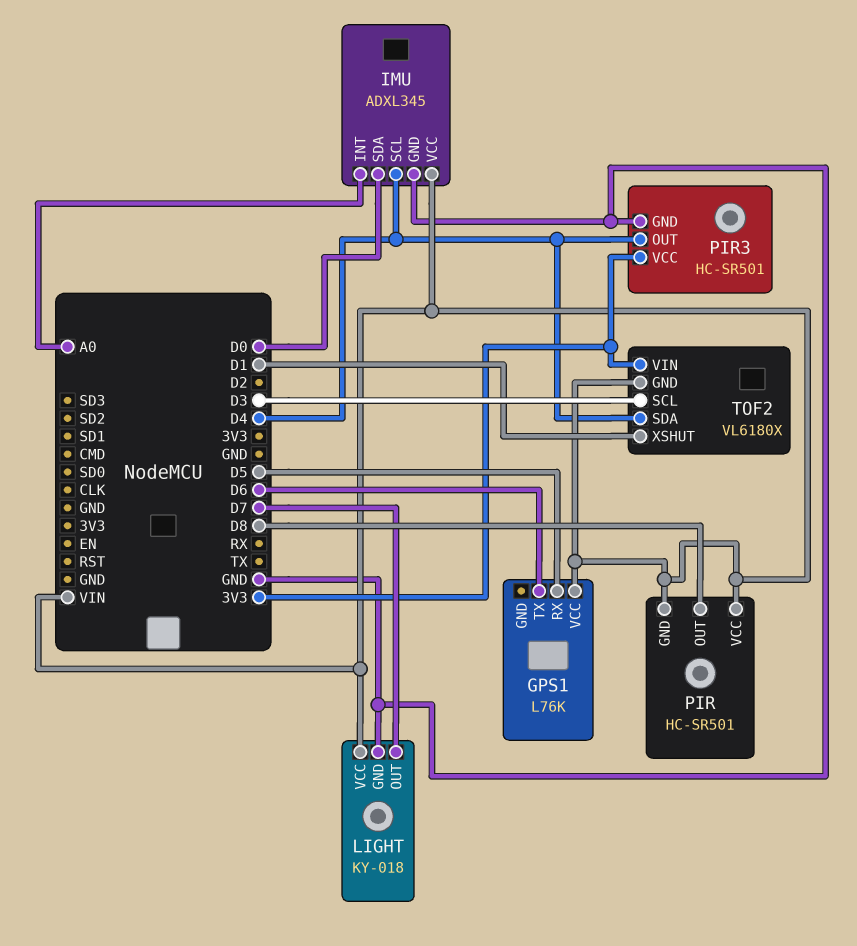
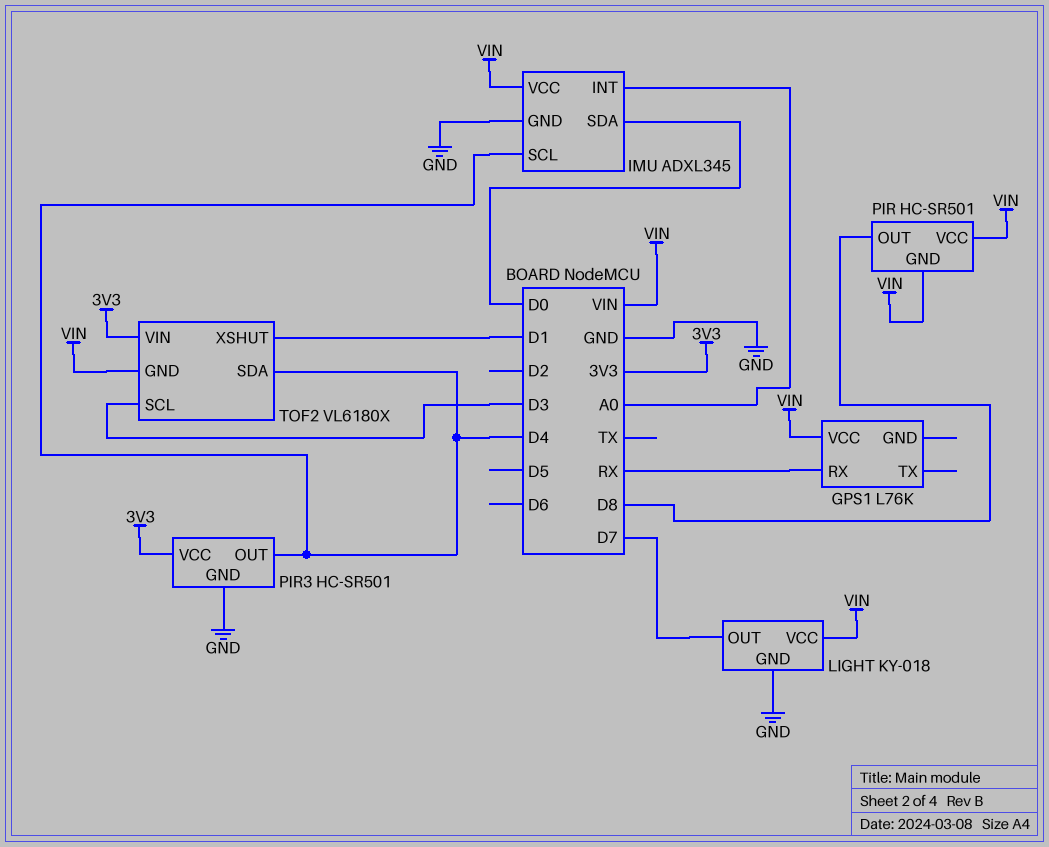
GPS1 pin RX: D5 -> RX
GPS1 pin TX: D6 -> none

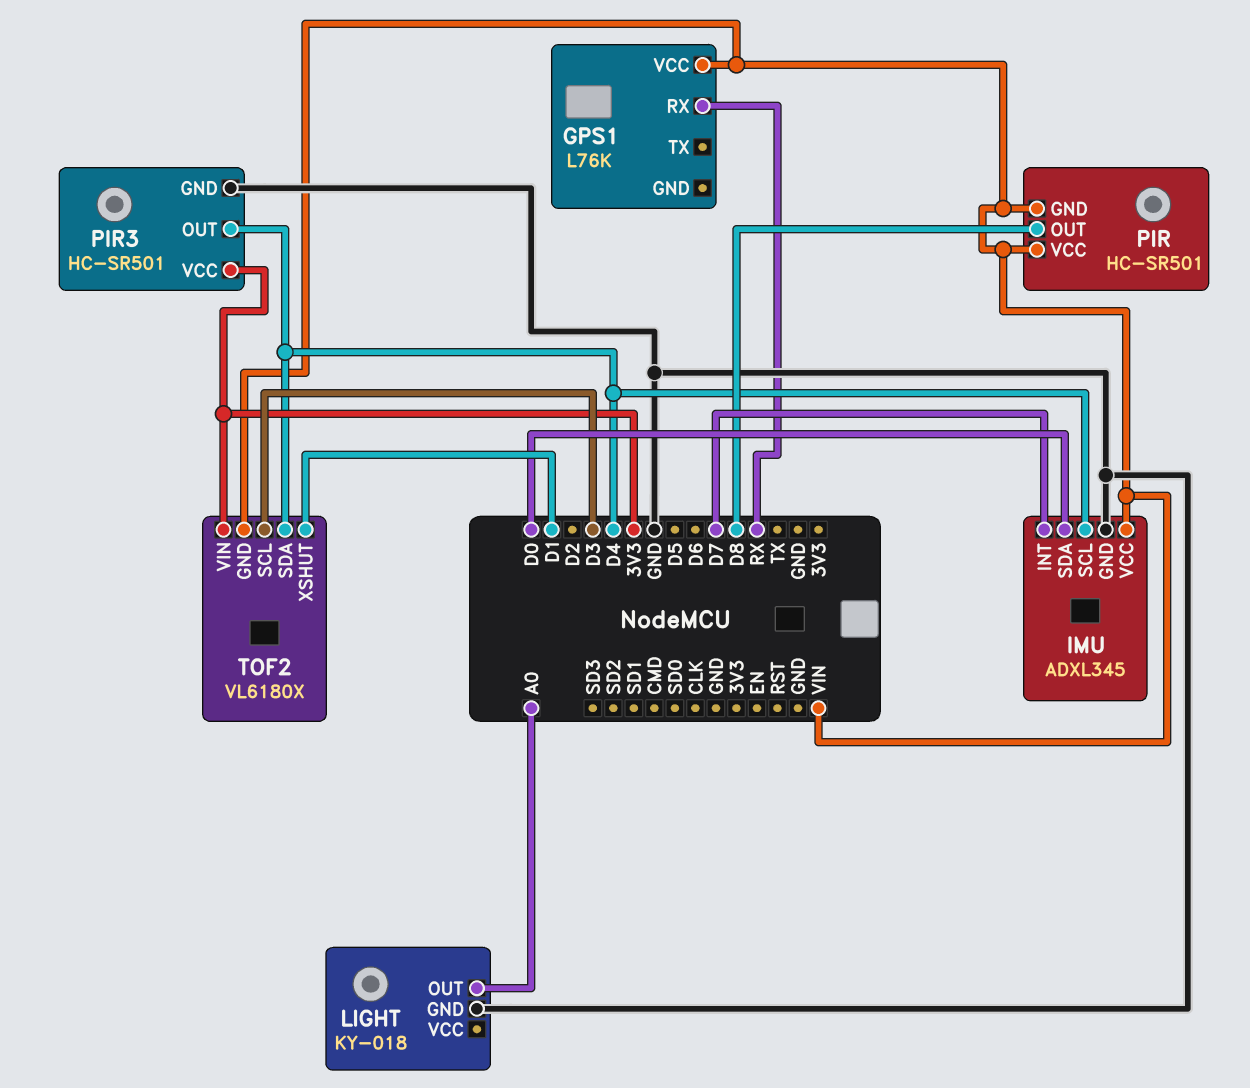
IMU pin INT: A0 -> D7
LIGHT pin OUT: D7 -> A0
LIGHT pin VCC: VIN -> none

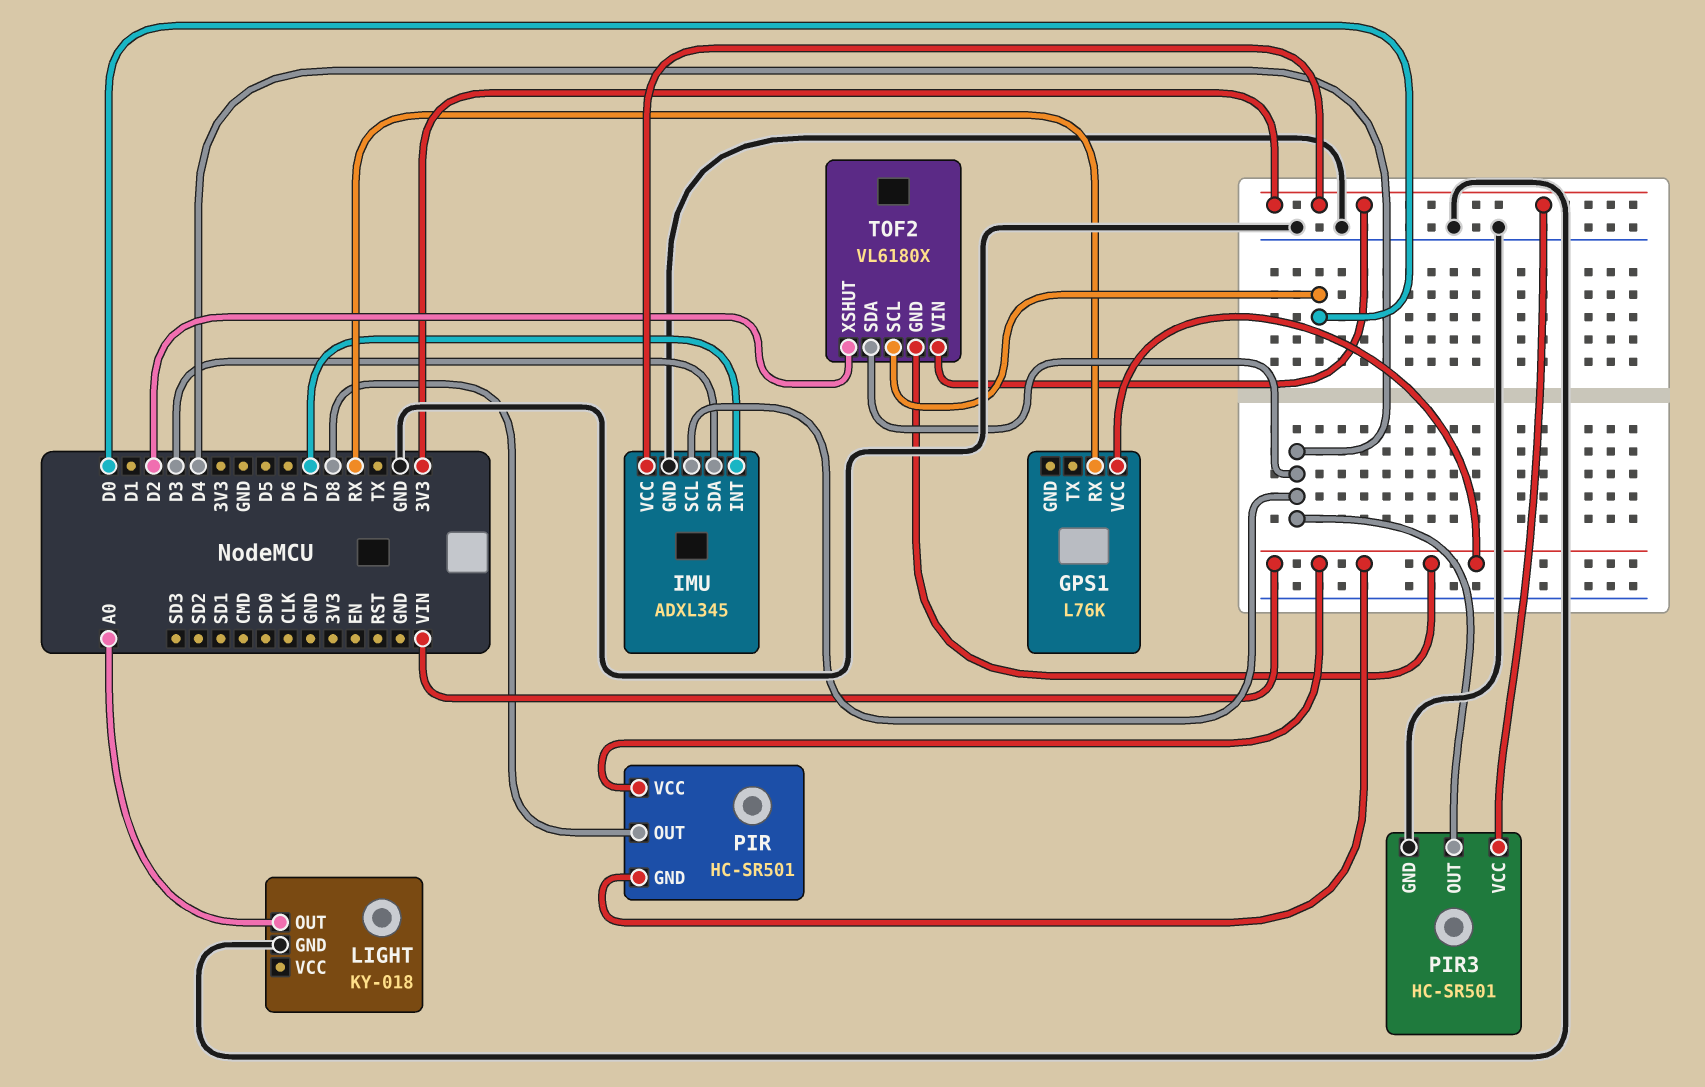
IMU pin SDA: D0 -> D3
IMU pin VCC: VIN -> 3V3
TOF2 pin SCL: D3 -> D0
TOF2 pin XSHUT: D1 -> D2

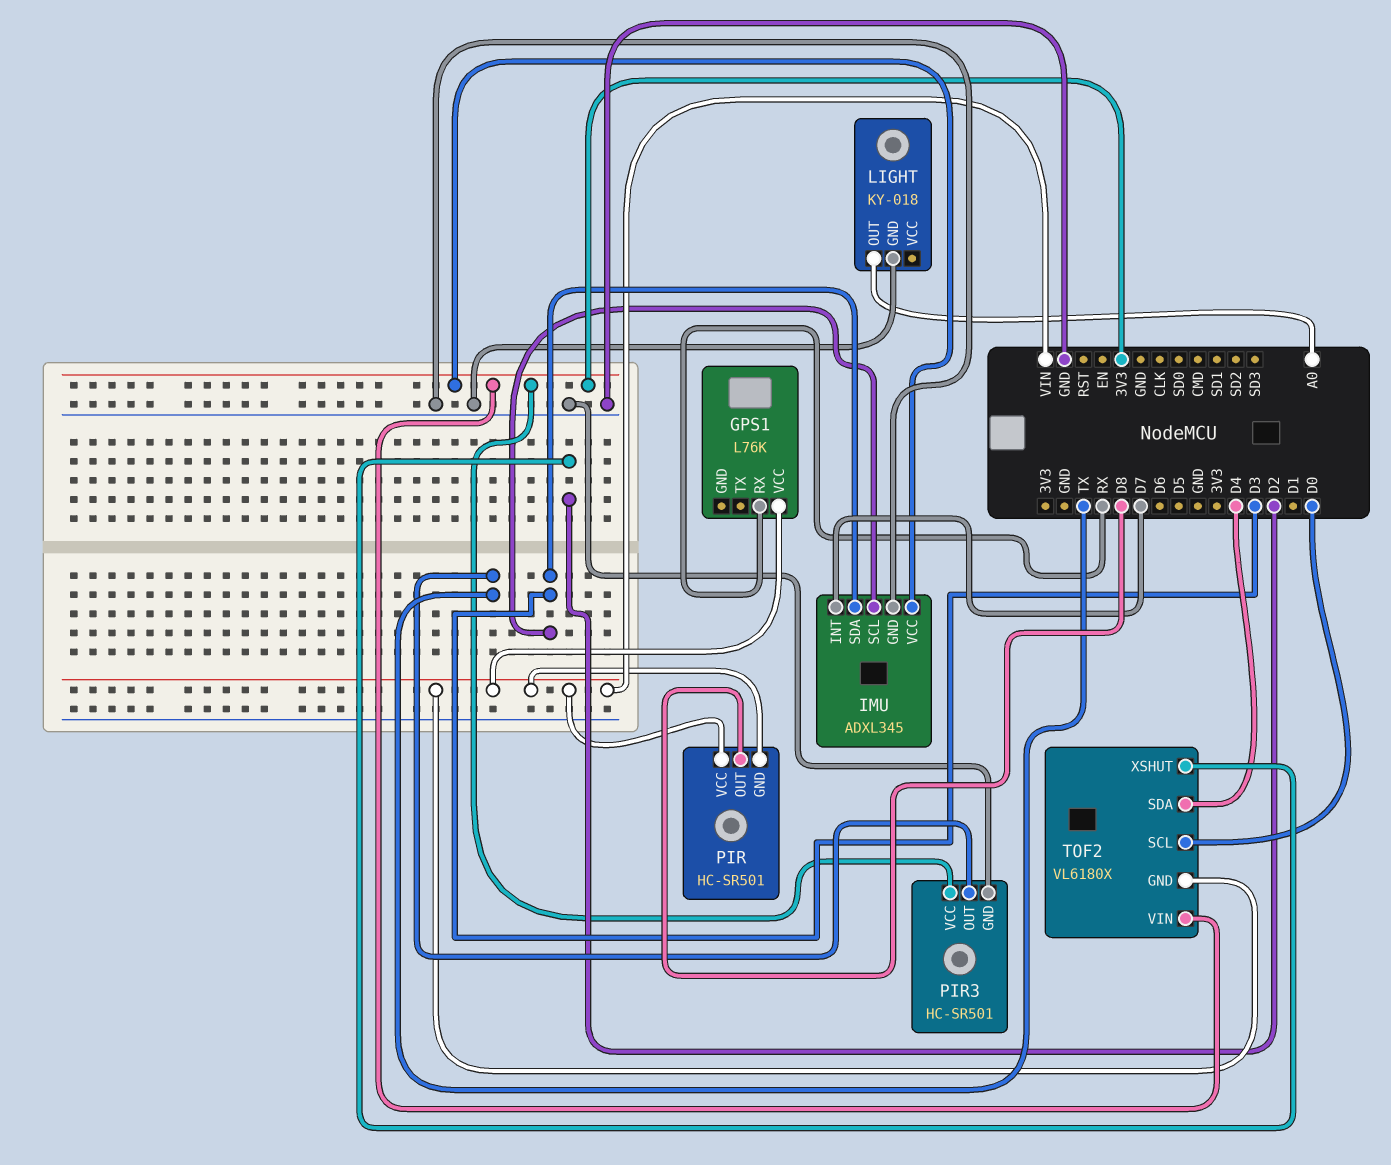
IMU pin SCL: D4 -> D3
PIR3 pin OUT: D4 -> TX

